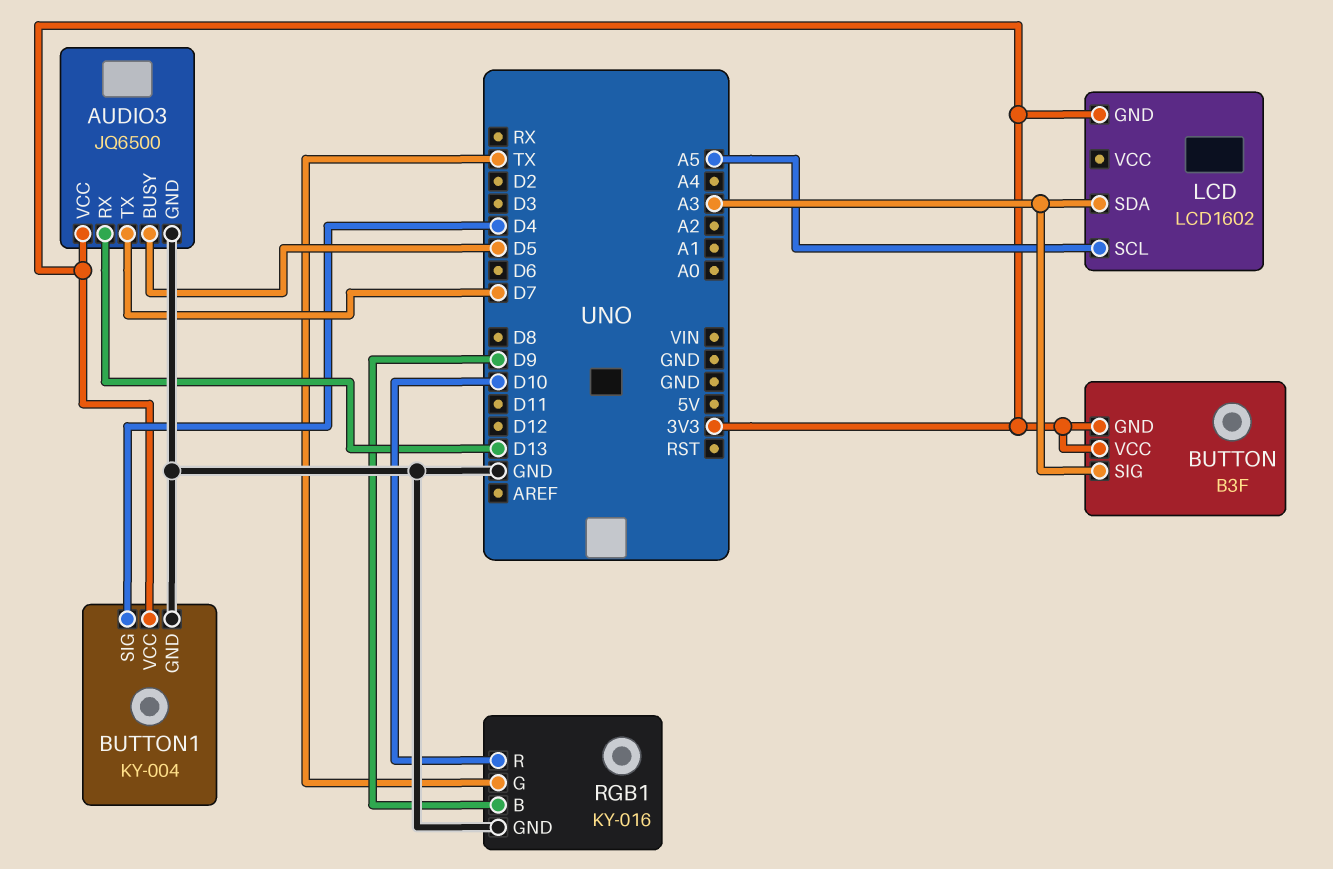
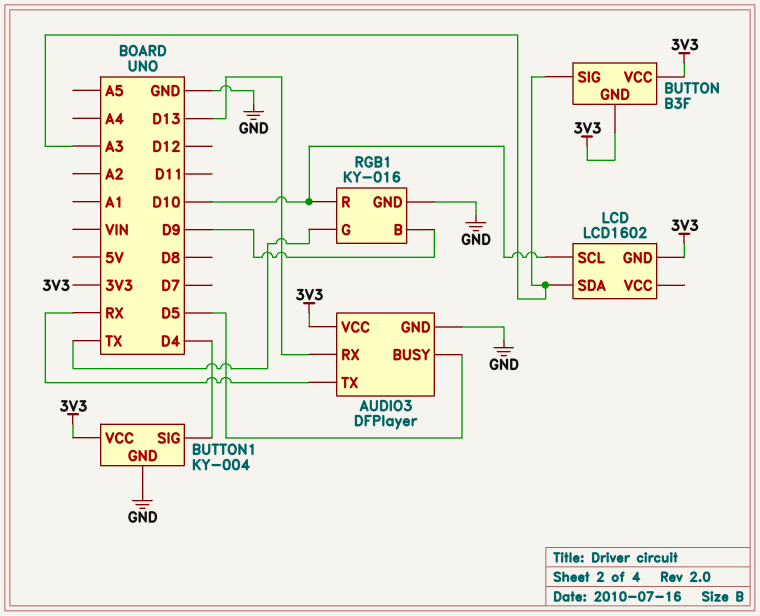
AUDIO3: JQ6500 -> DFPlayer
AUDIO3 pin TX: D7 -> RX
LCD pin SCL: A5 -> D10

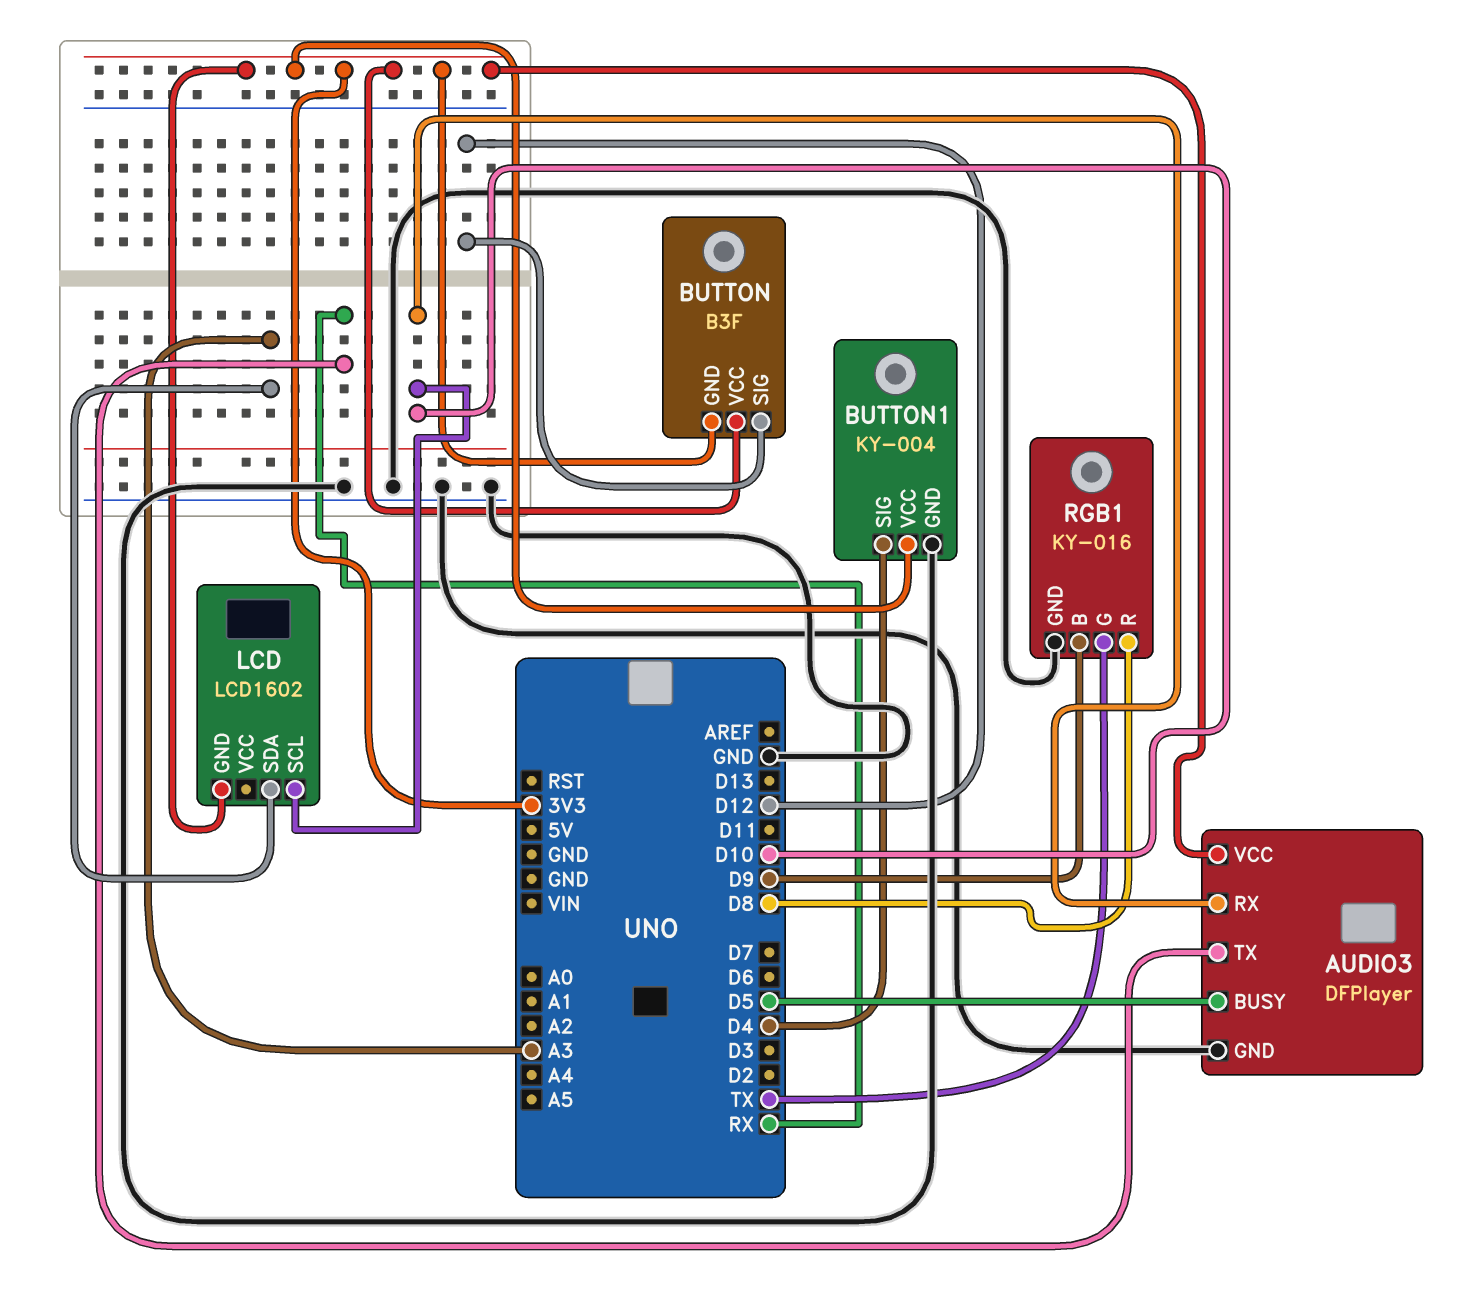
AUDIO3 pin RX: D13 -> D10
BUTTON pin SIG: A3 -> D12
RGB1 pin R: D10 -> D8

